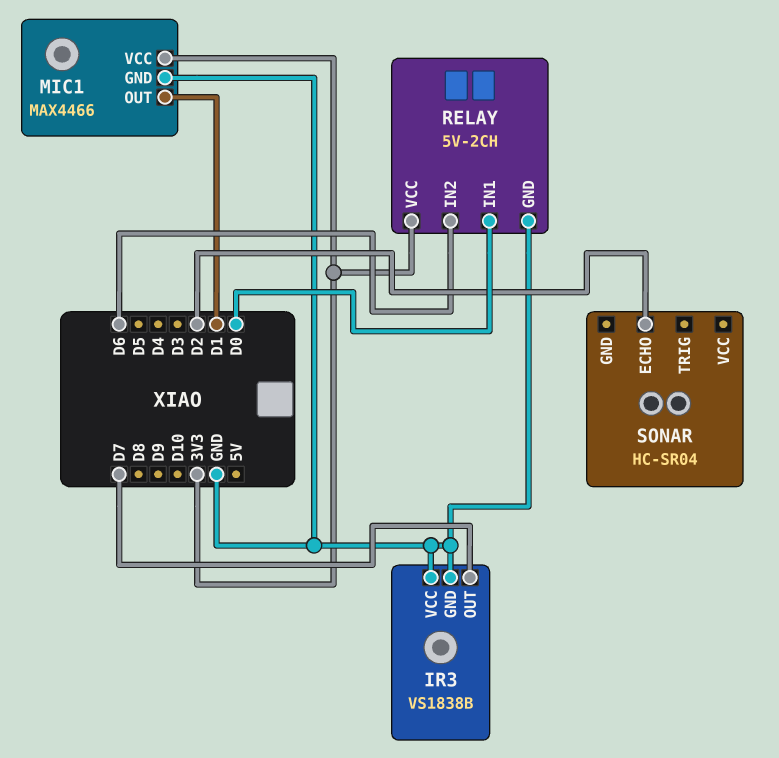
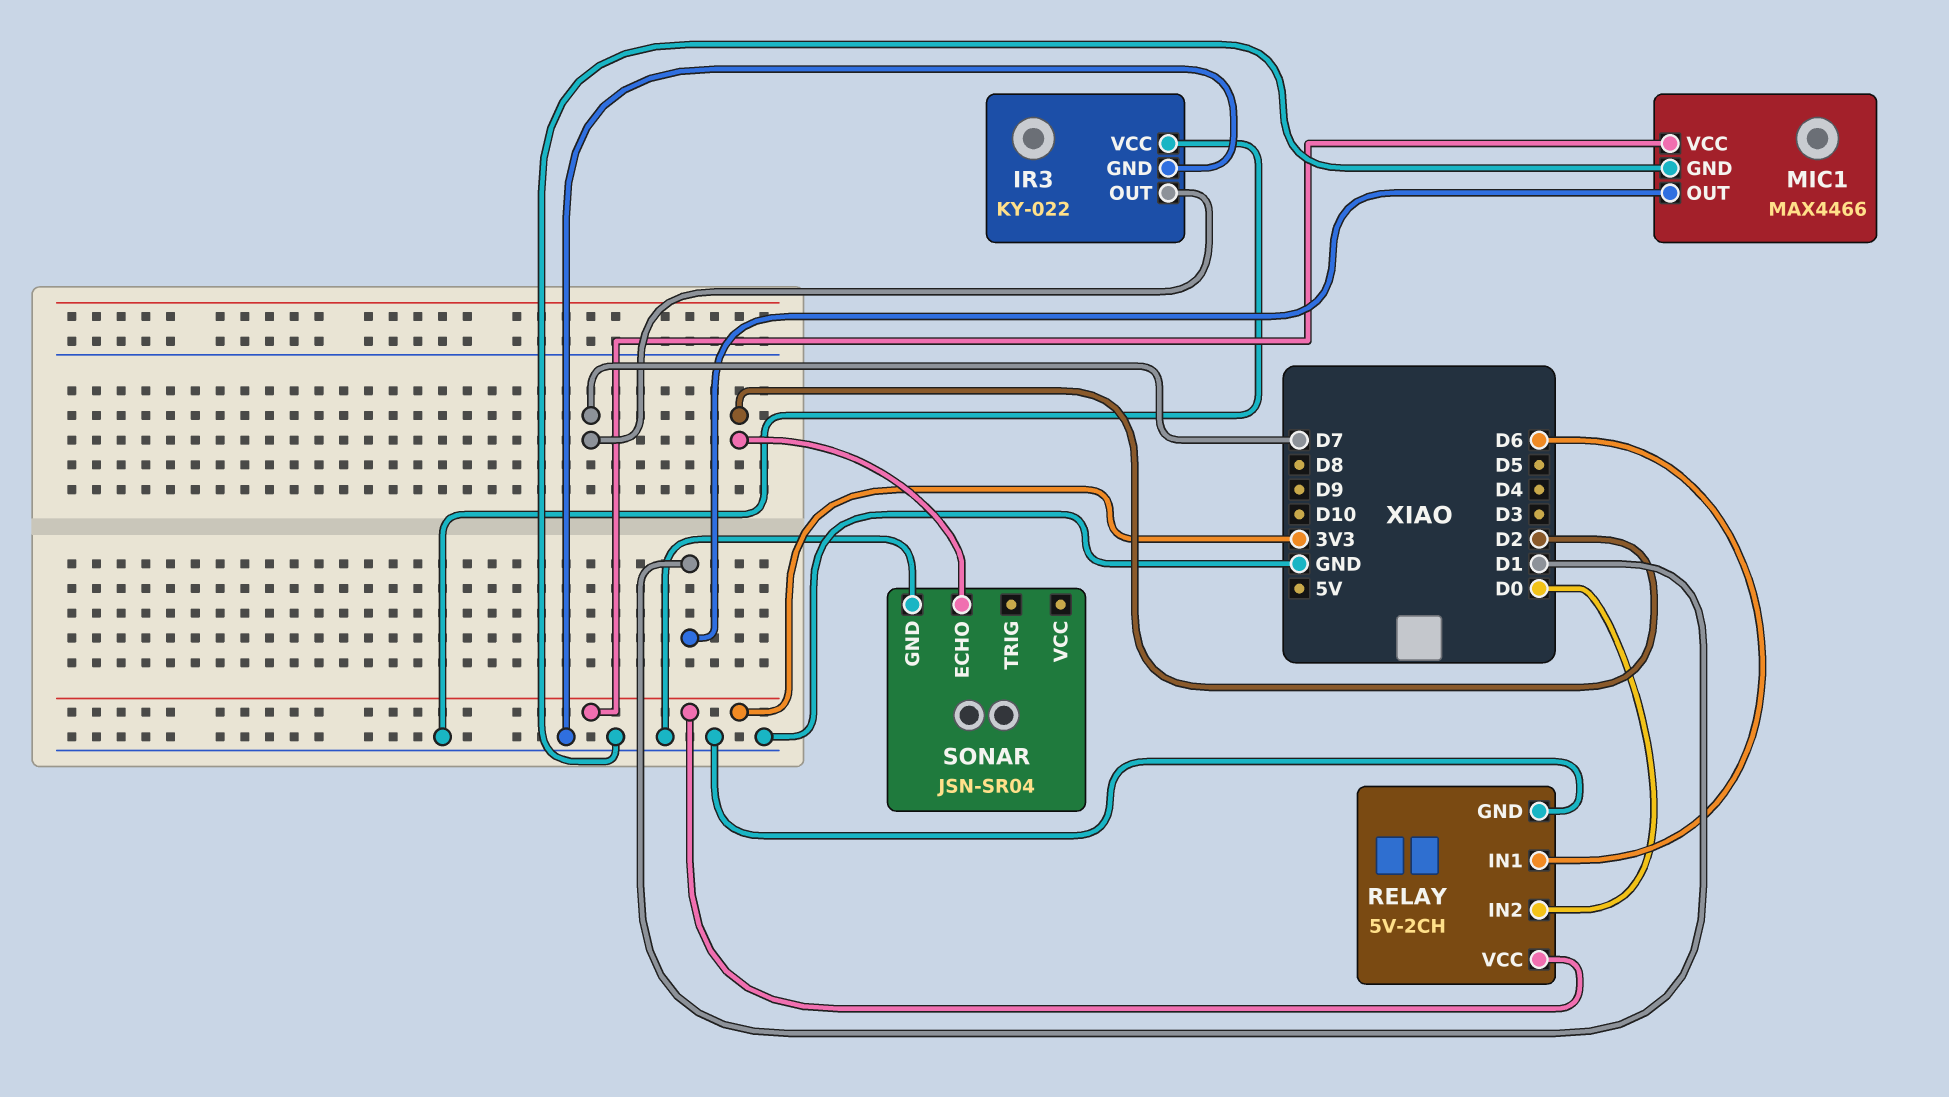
IR3: VS1838B -> KY-022
RELAY pin IN1: D0 -> D6
RELAY pin IN2: D6 -> D0
SONAR: HC-SR04 -> JSN-SR04
SONAR pin GND: none -> GND

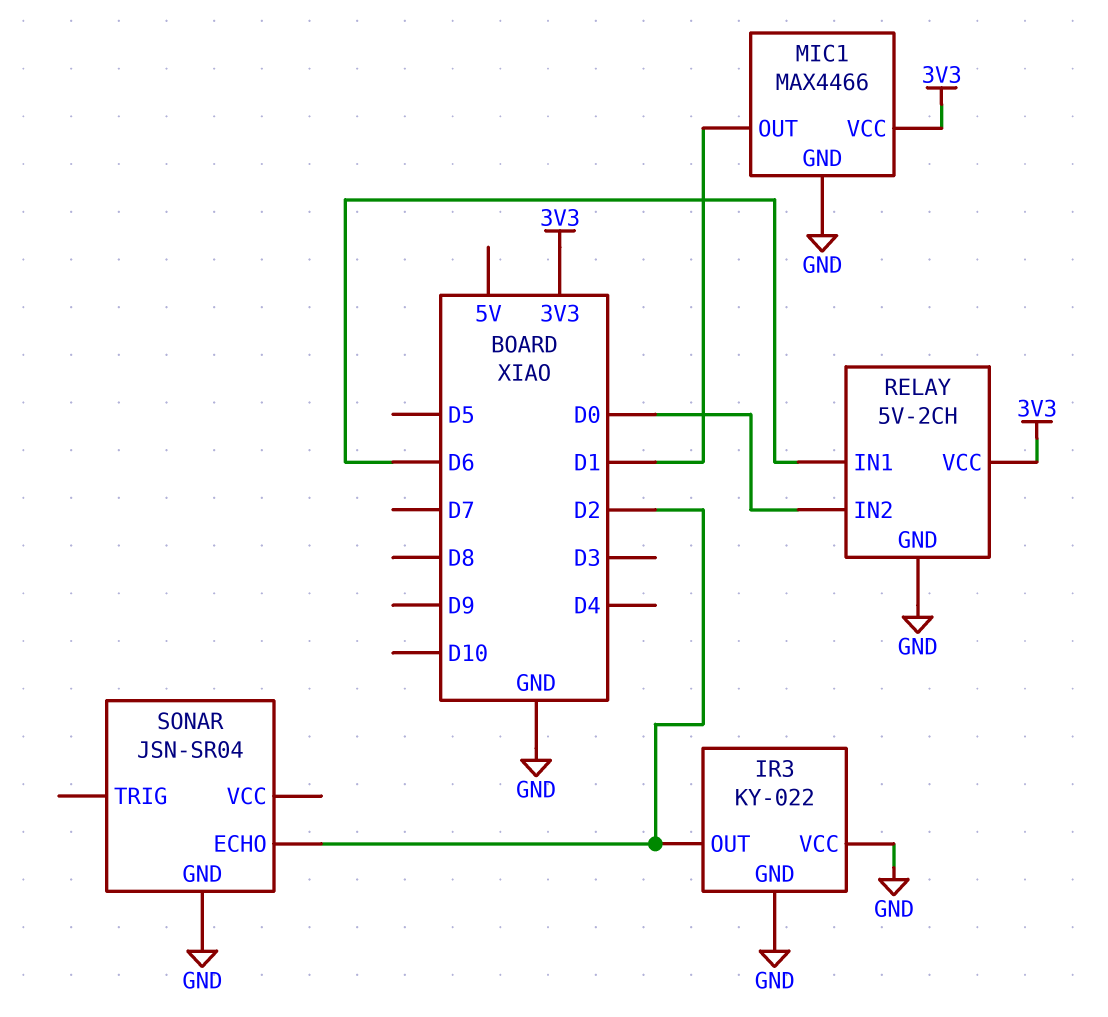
IR3 pin OUT: D7 -> D2

